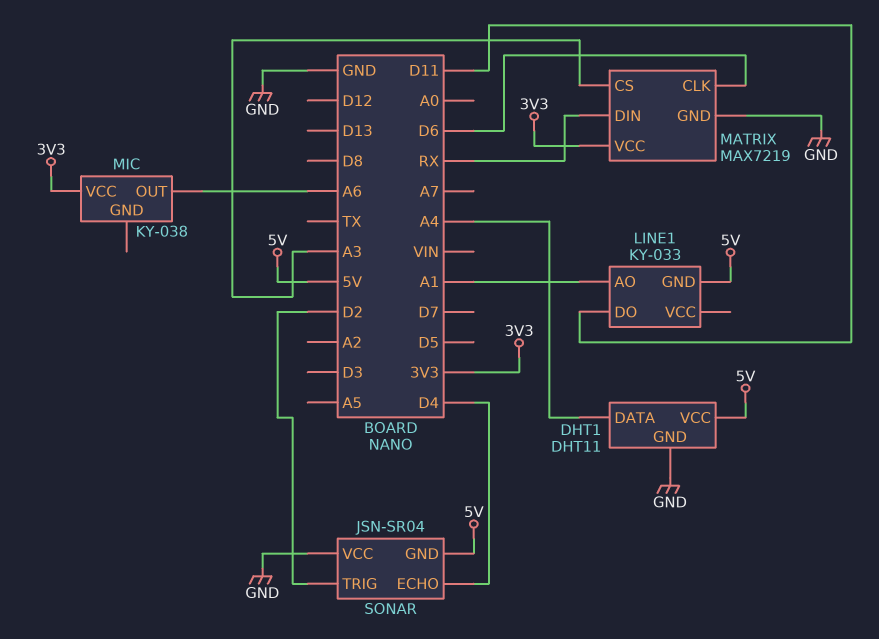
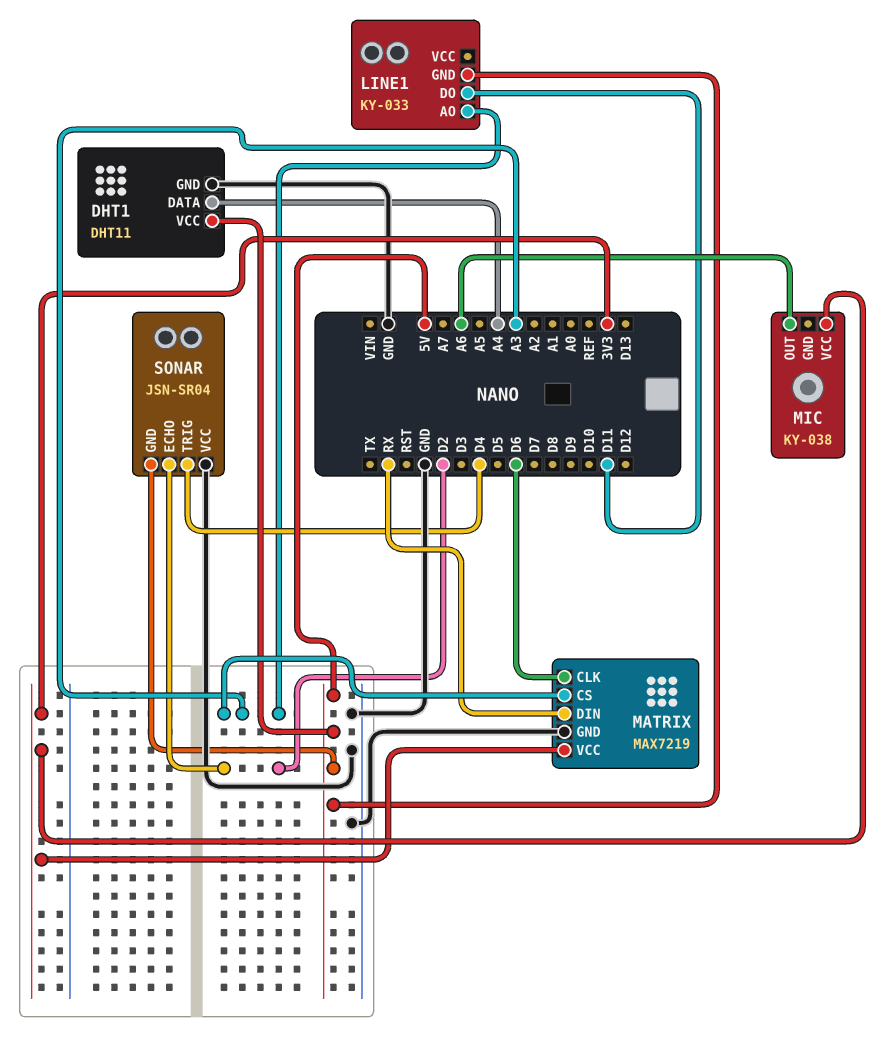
LINE1 pin AO: A1 -> A3
SONAR pin ECHO: D4 -> D2
SONAR pin TRIG: D2 -> D4

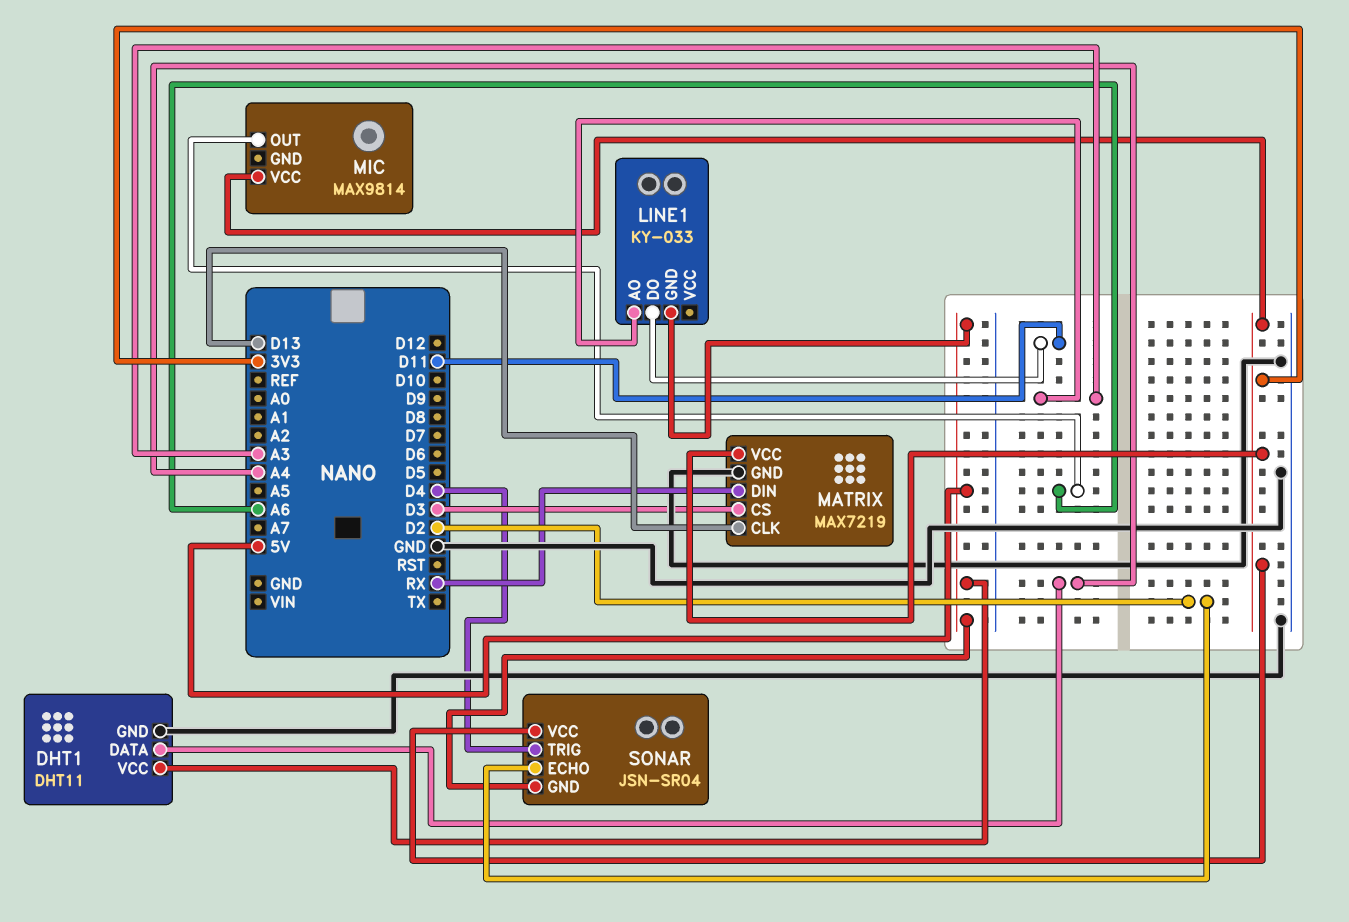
MATRIX pin CLK: D6 -> D13
MATRIX pin CS: A3 -> D3
MIC: KY-038 -> MAX9814
SONAR pin VCC: GND -> 3V3

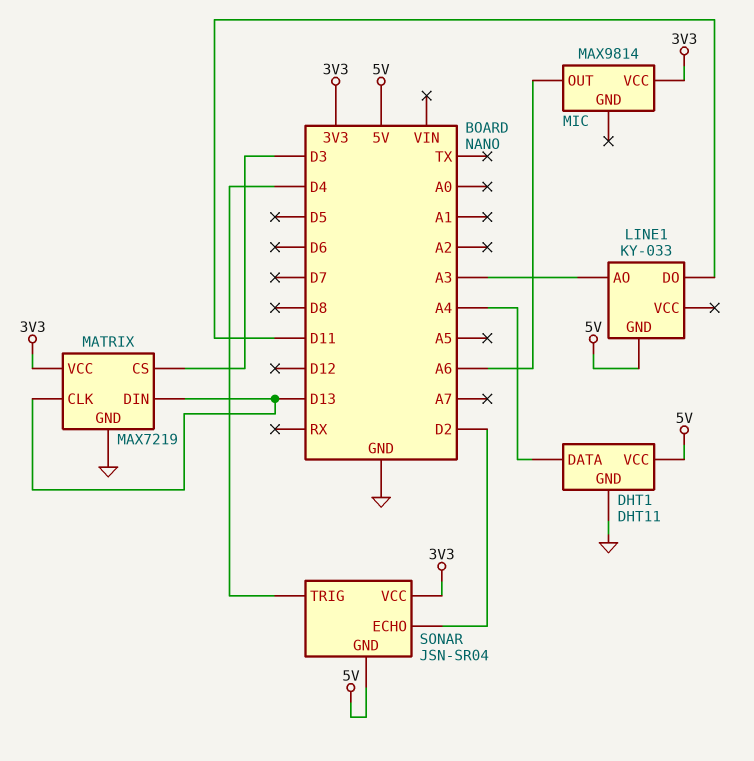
MATRIX pin DIN: RX -> D13

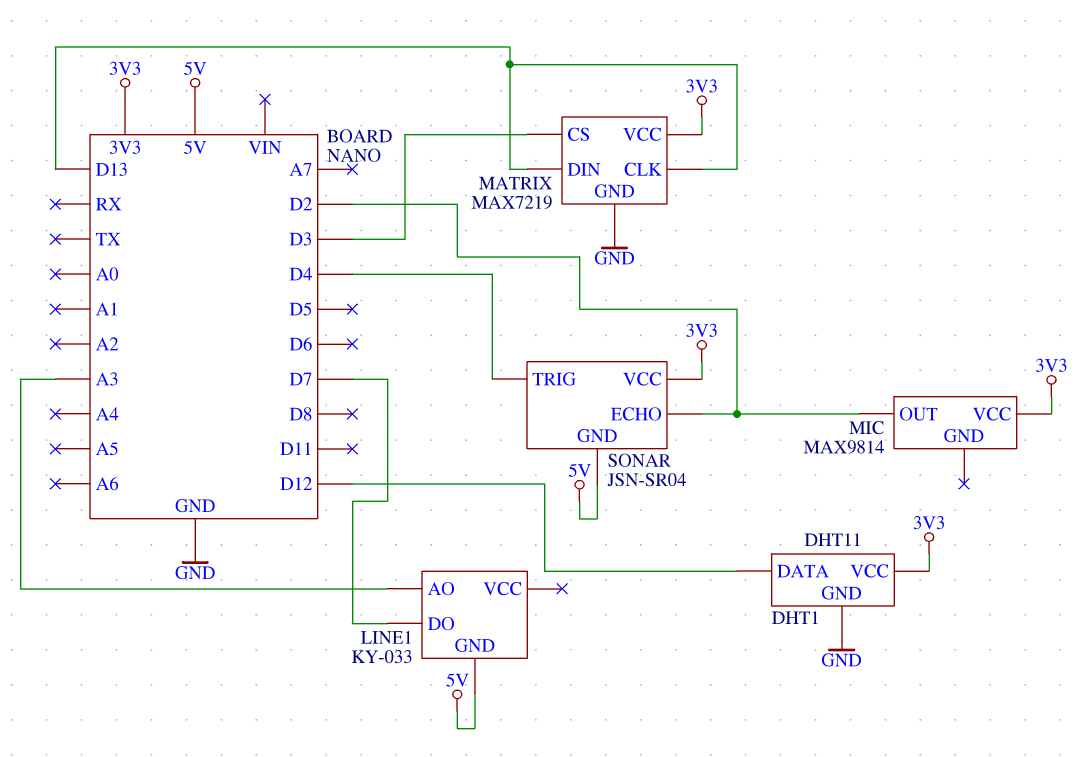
DHT1 pin DATA: A4 -> D12
DHT1 pin VCC: 5V -> 3V3
LINE1 pin DO: D11 -> D7
MIC pin OUT: A6 -> D2

